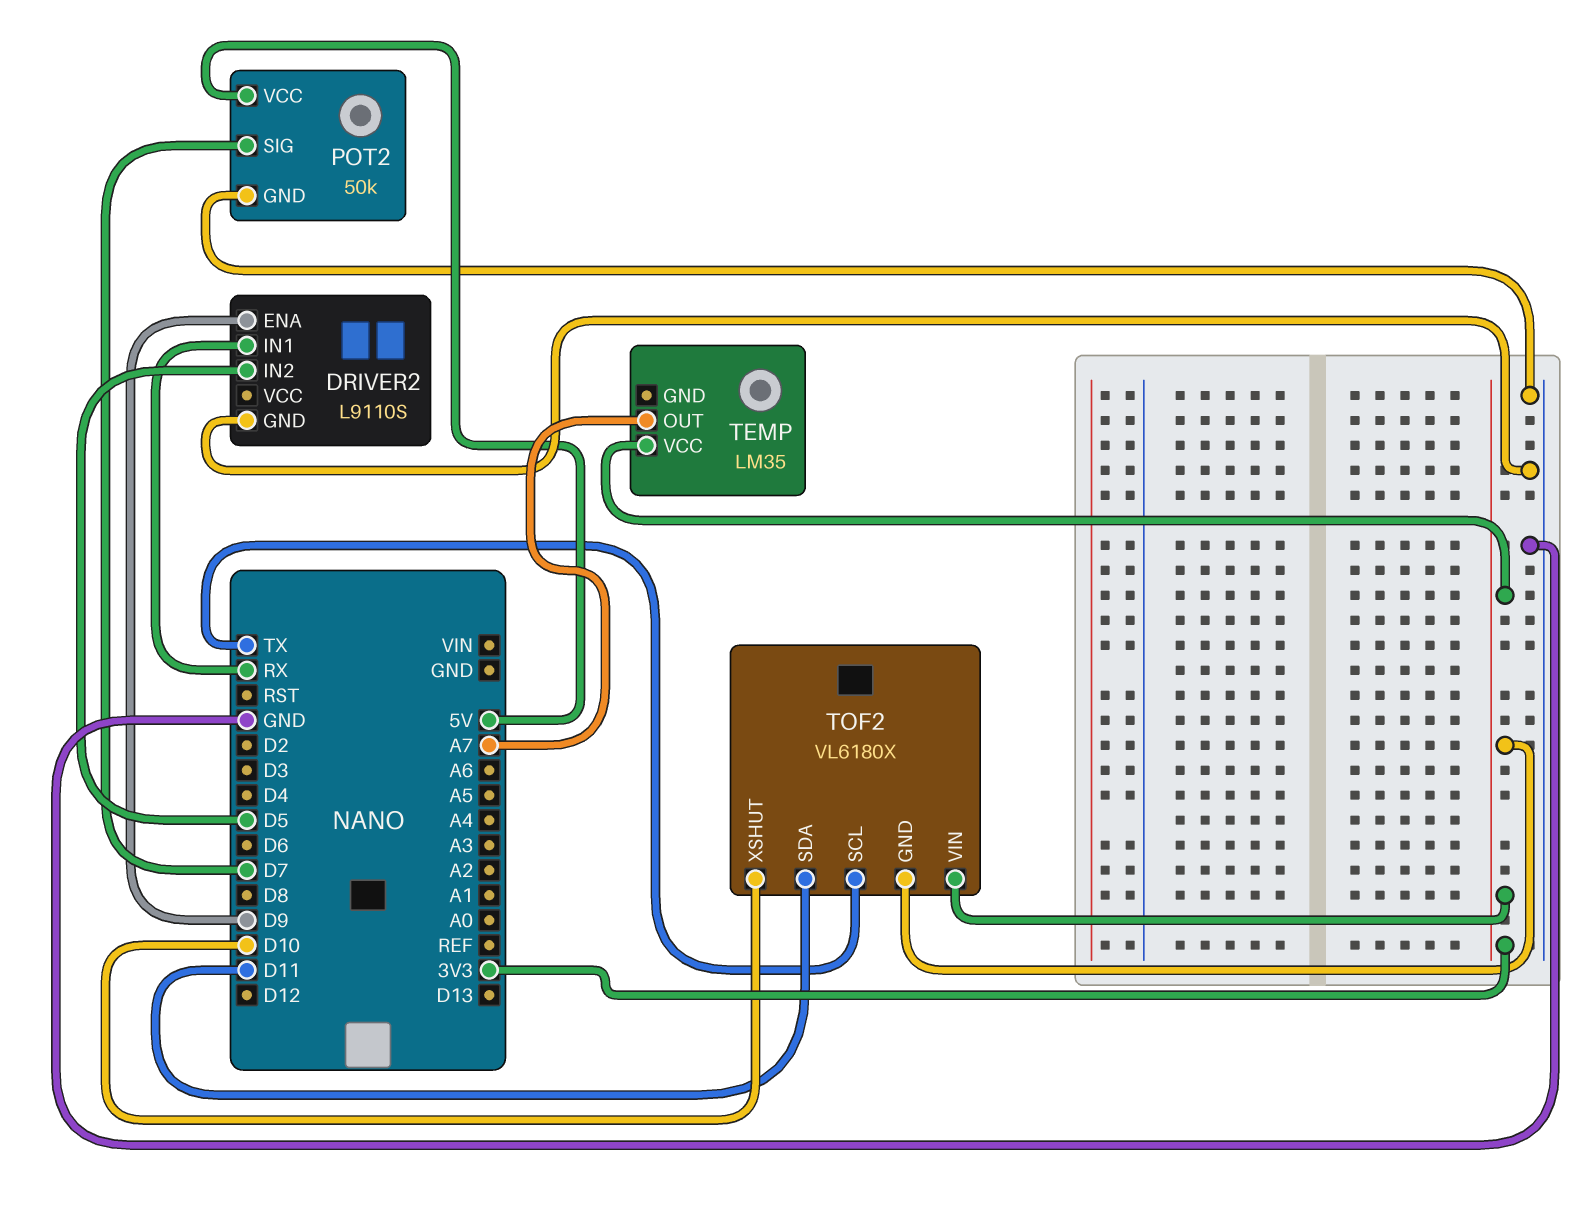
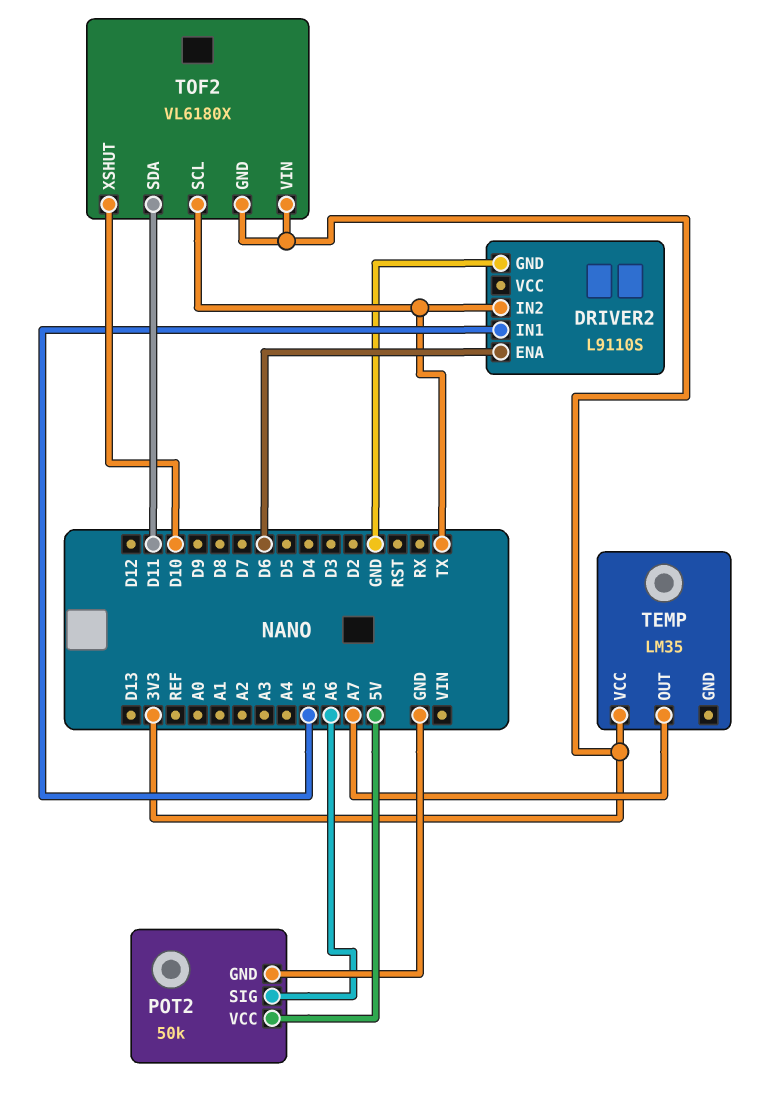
DRIVER2 pin ENA: D9 -> D6
DRIVER2 pin IN1: RX -> A5
DRIVER2 pin IN2: D5 -> TX
POT2 pin SIG: D7 -> A6

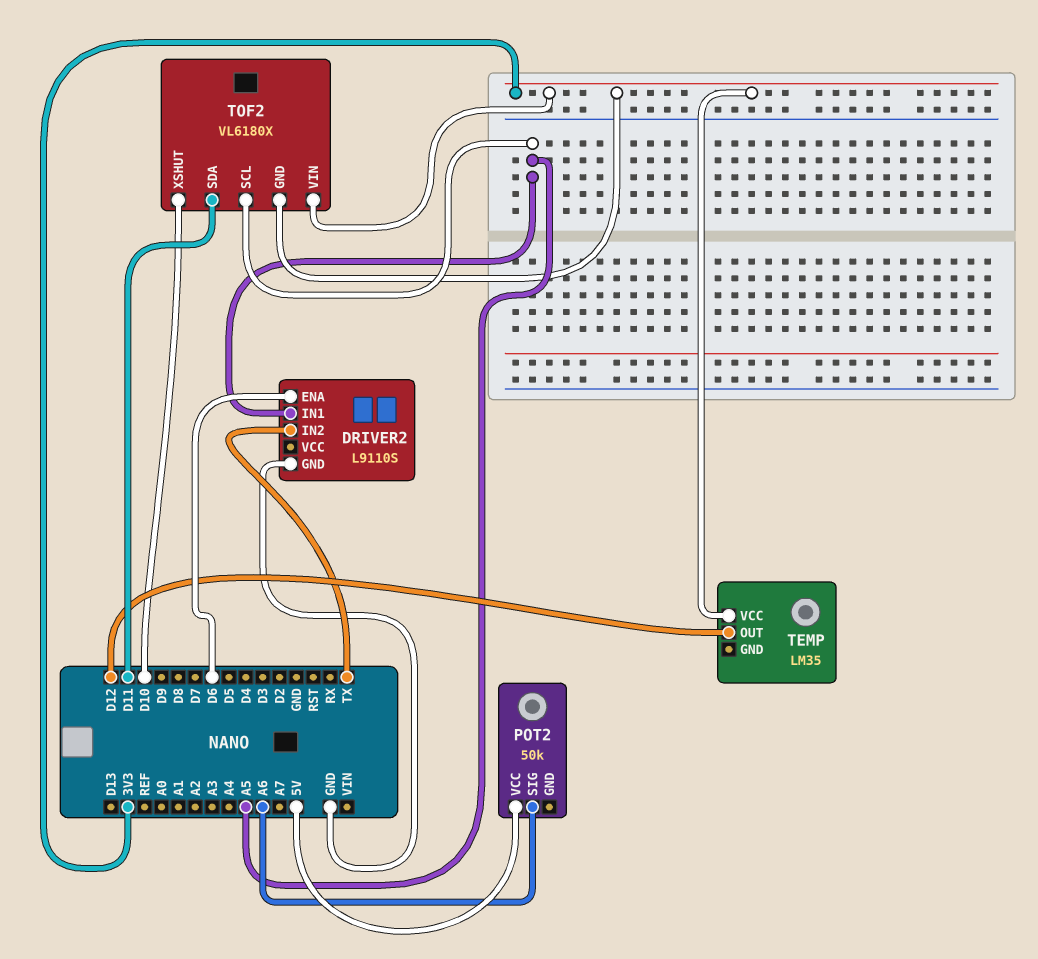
POT2 pin GND: GND -> none
TEMP pin OUT: A7 -> D12
TOF2 pin SCL: TX -> A5

